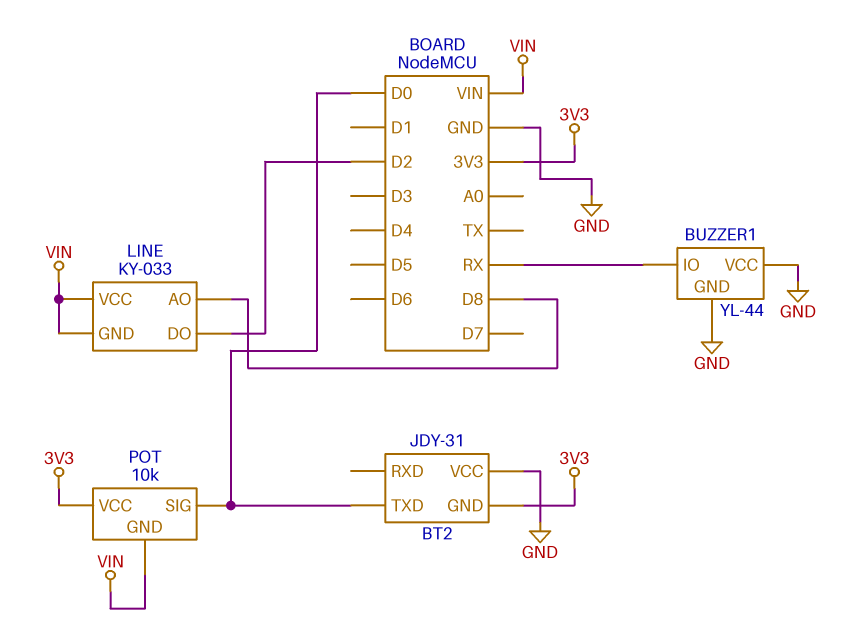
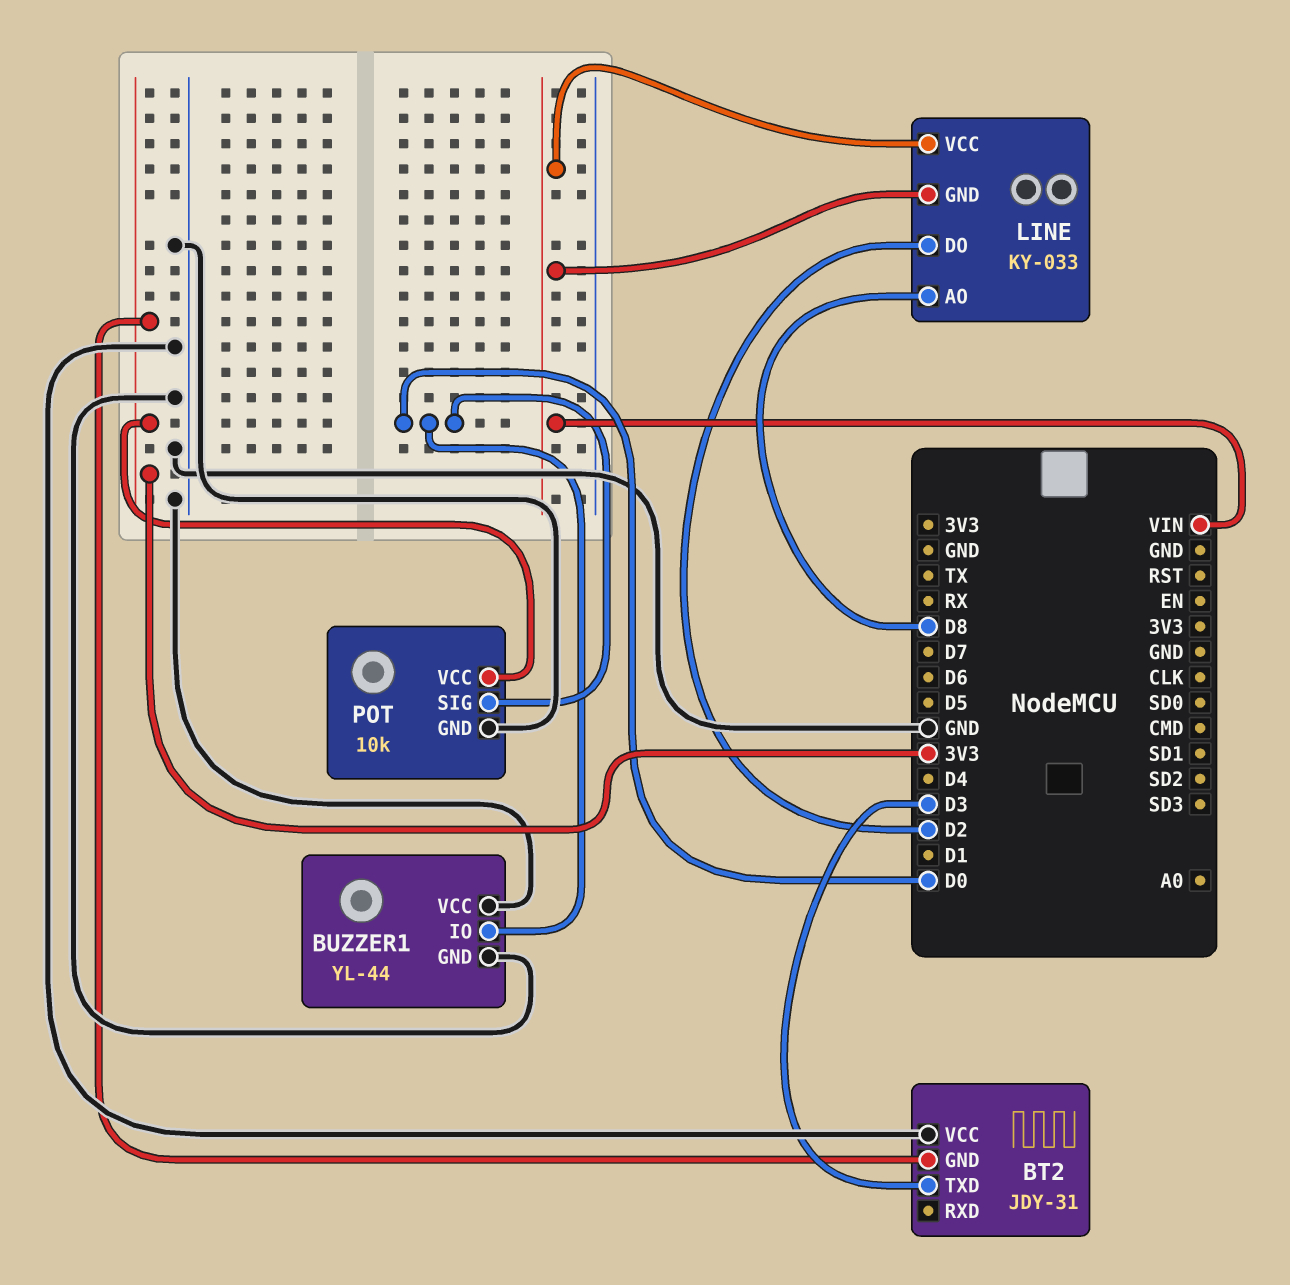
BT2 pin TXD: D0 -> D3
BUZZER1 pin IO: RX -> D0
POT pin GND: VIN -> GND

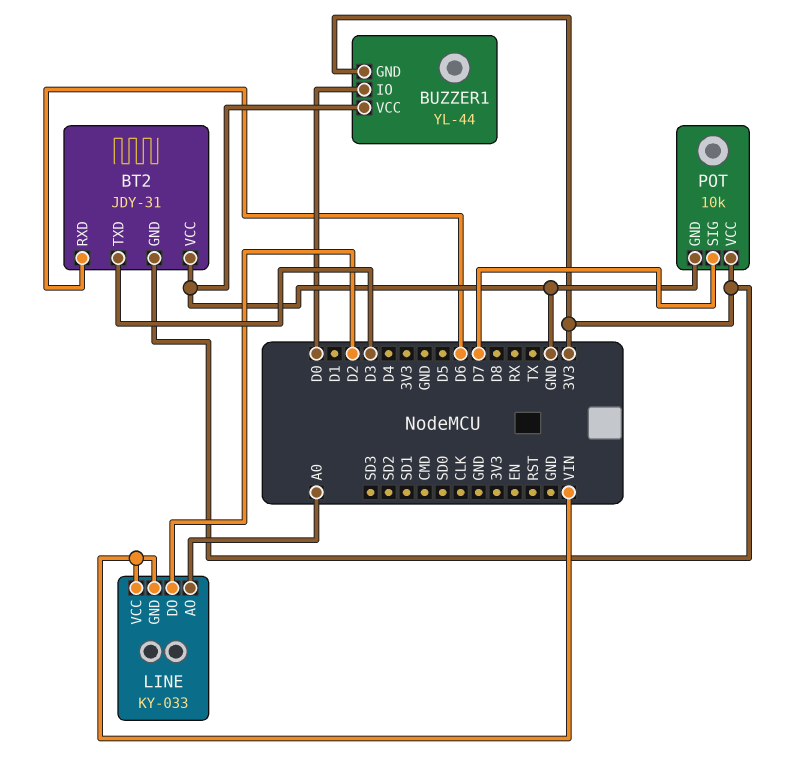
BT2 pin RXD: none -> D6
BUZZER1 pin GND: GND -> 3V3
LINE pin AO: D8 -> A0
POT pin SIG: D0 -> D7

